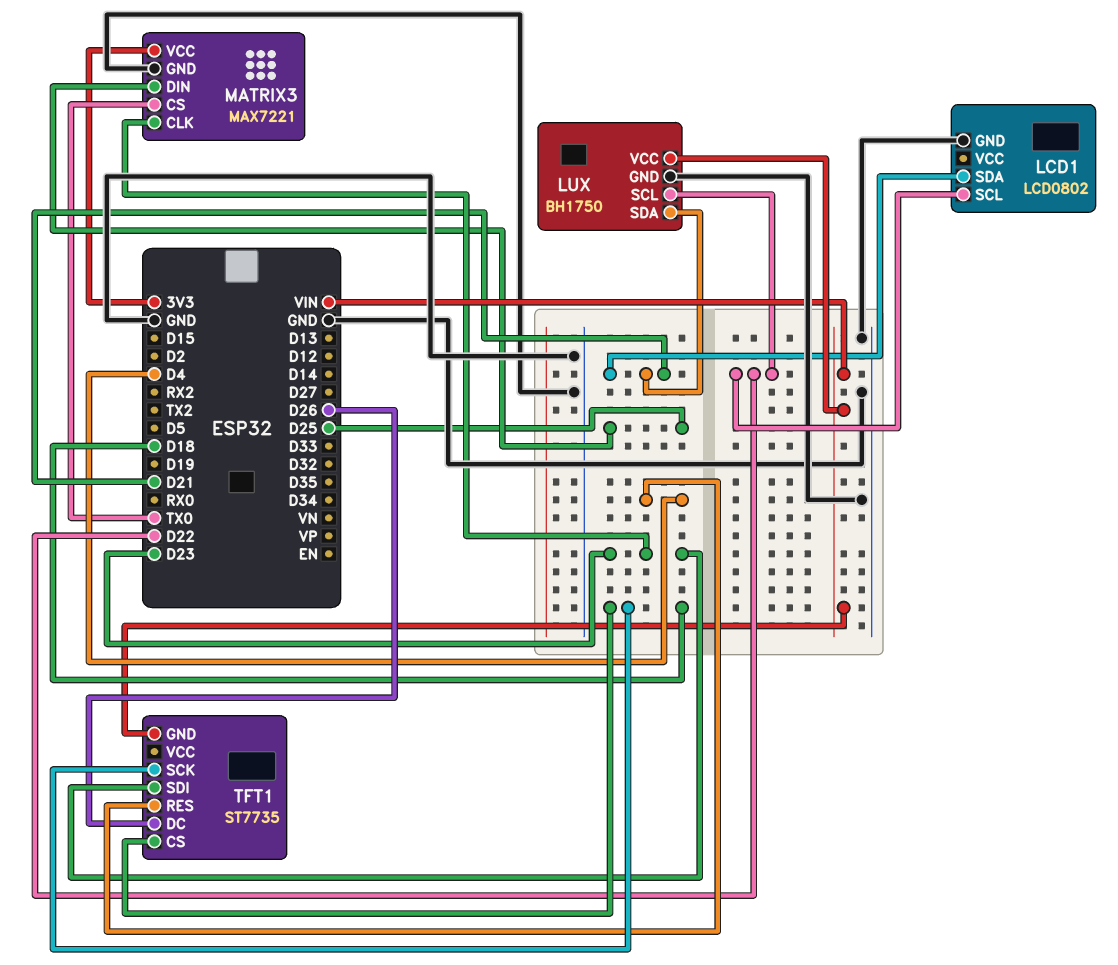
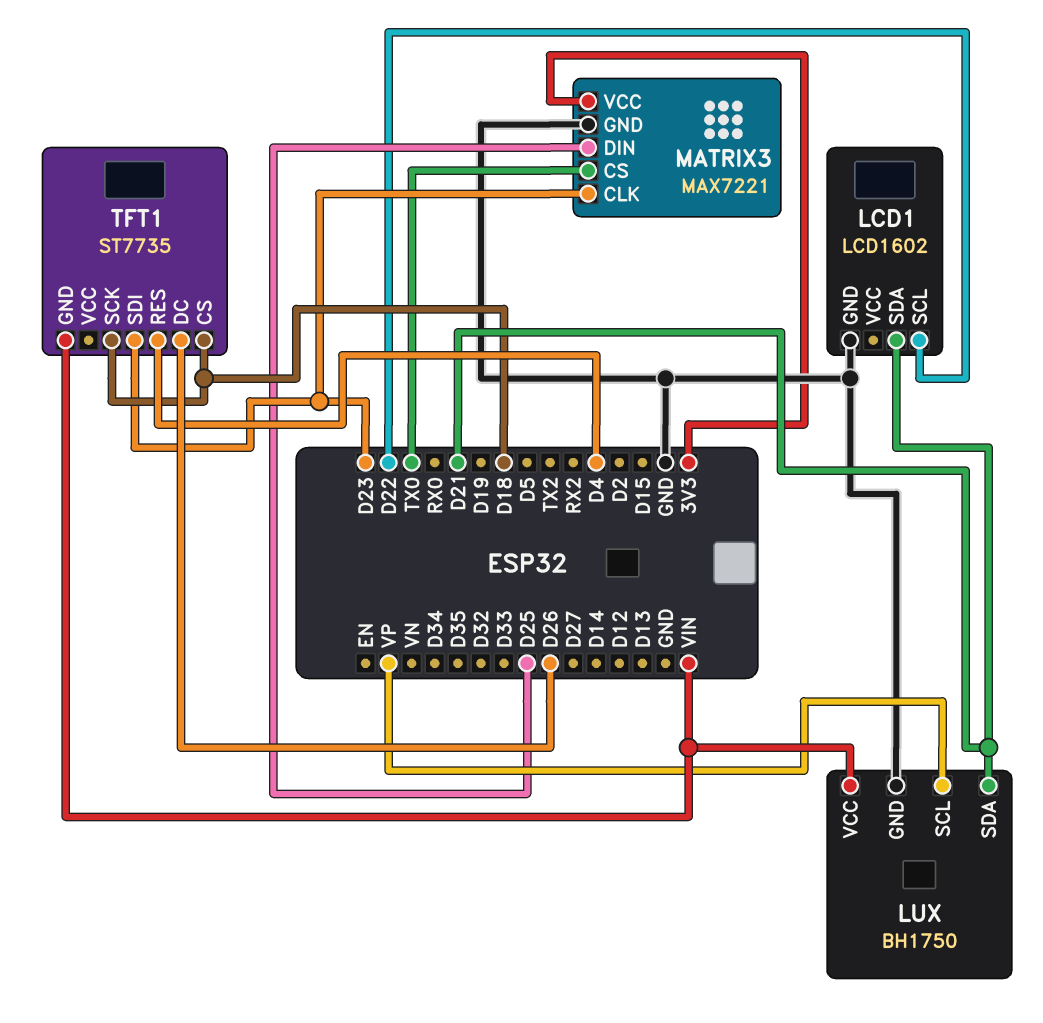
LCD1: LCD0802 -> LCD1602
LUX pin SCL: D22 -> VP

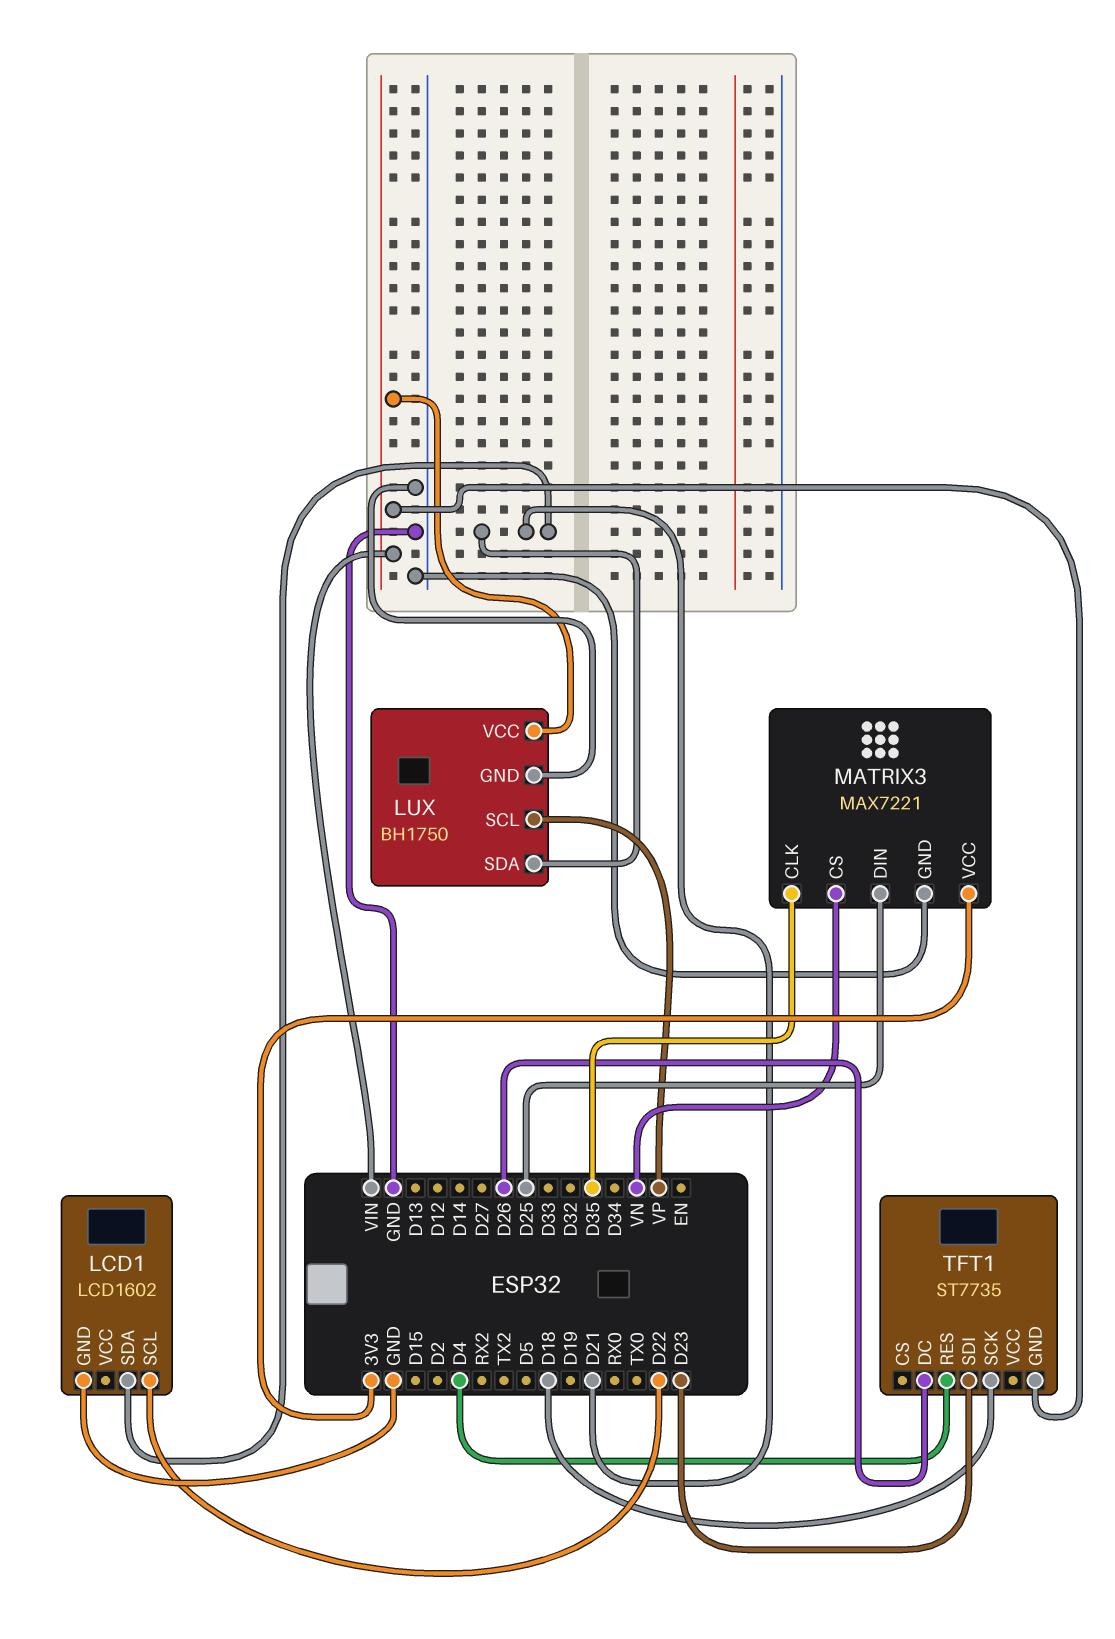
MATRIX3 pin CLK: D23 -> D35
MATRIX3 pin CS: TX0 -> VN
TFT1 pin CS: D18 -> none

